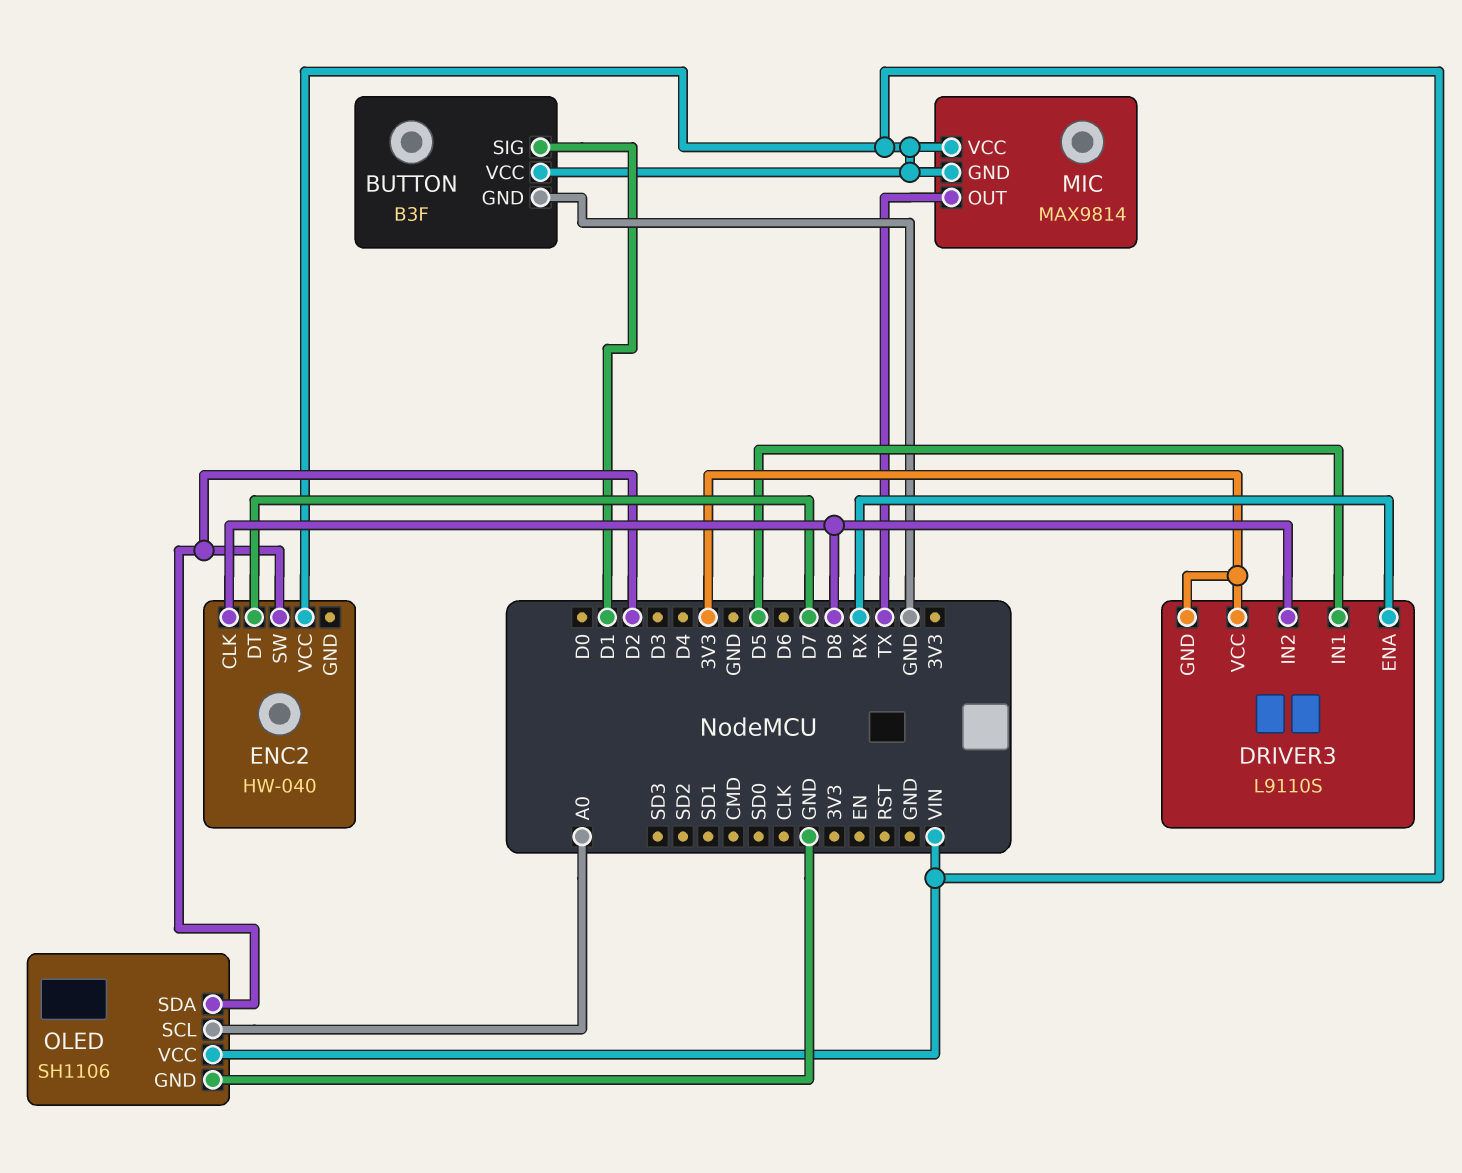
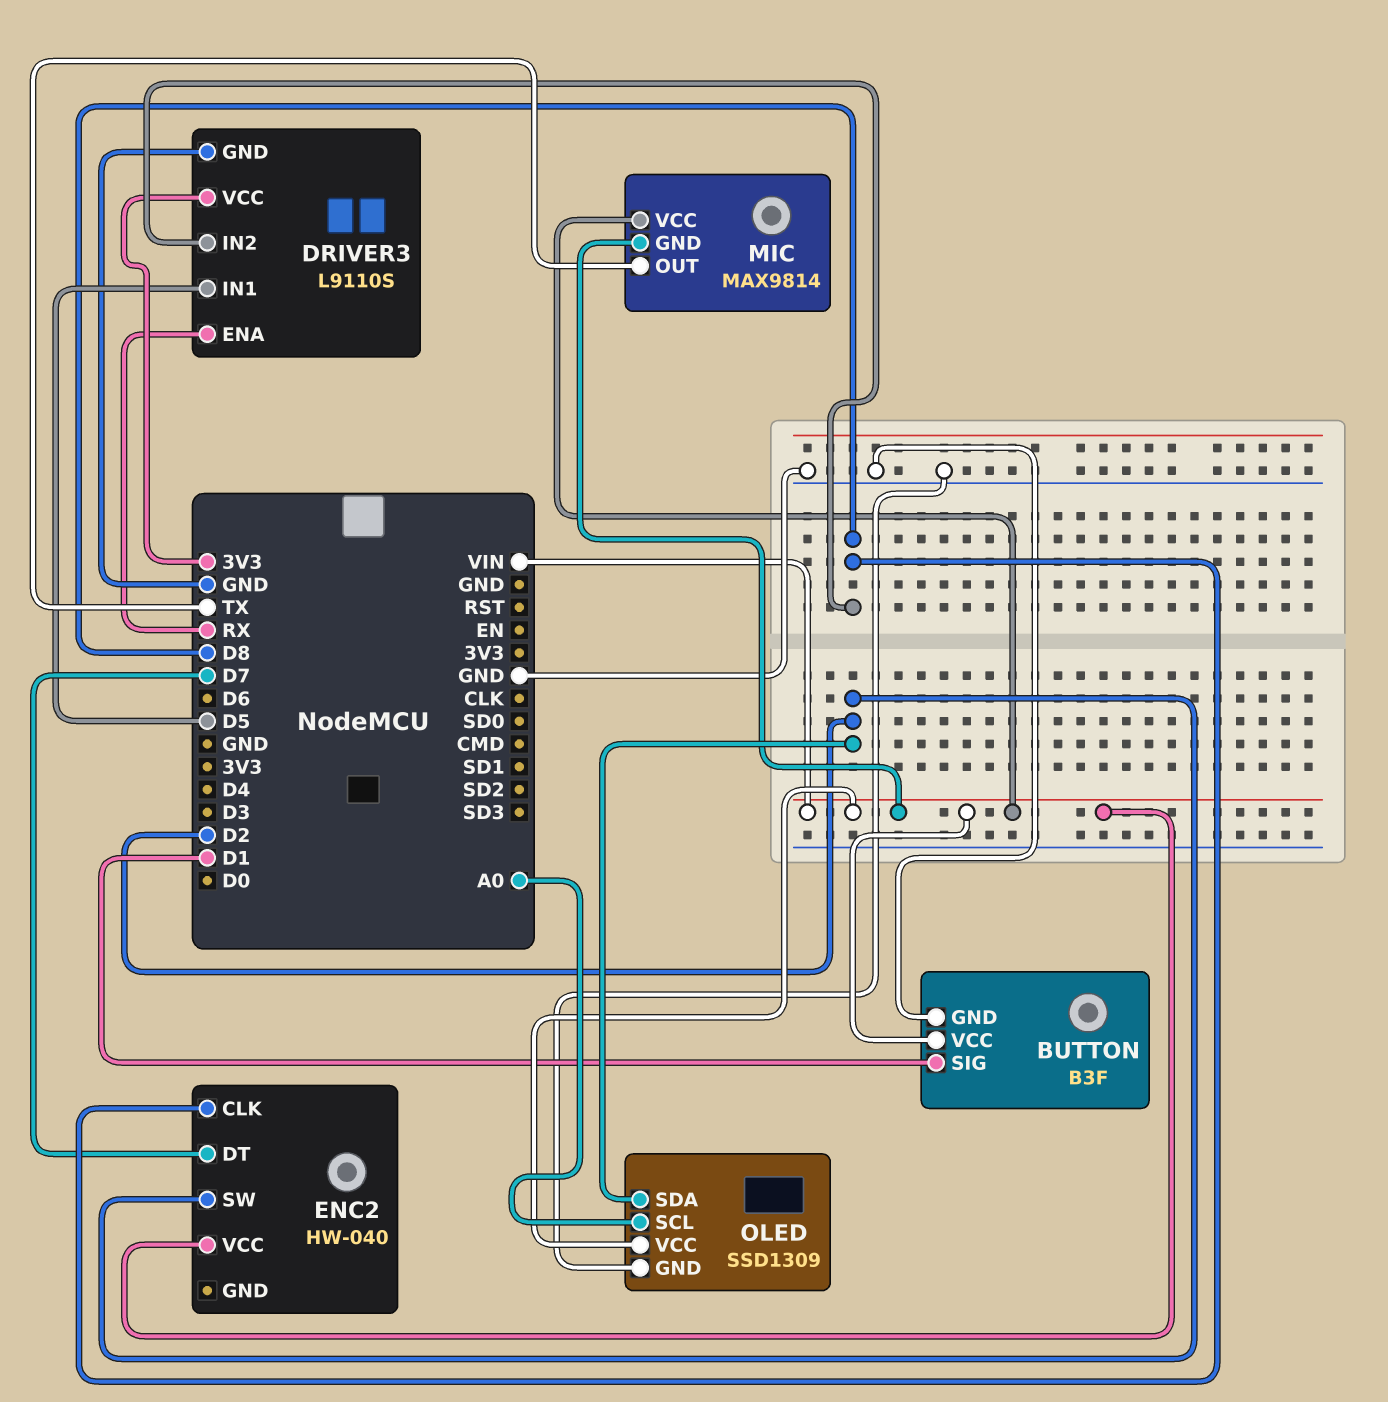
DRIVER3 pin GND: 3V3 -> GND
OLED: SH1106 -> SSD1309

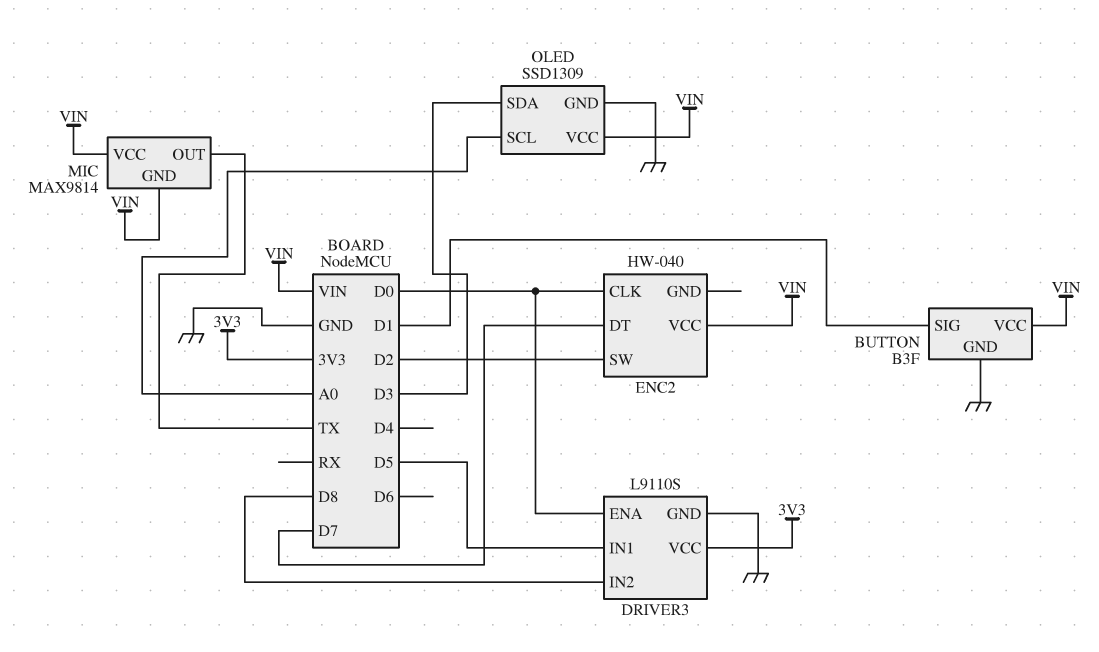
DRIVER3 pin ENA: RX -> D0
ENC2 pin CLK: D8 -> D0
OLED pin SDA: D2 -> D3

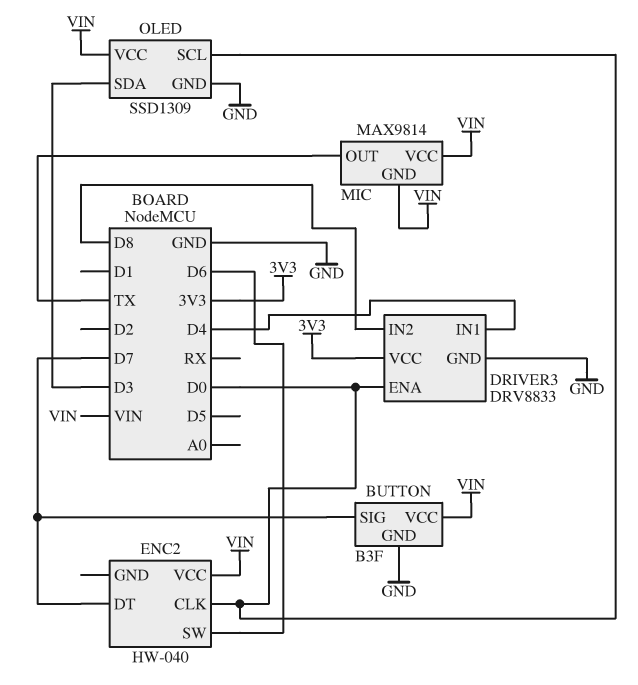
BUTTON pin SIG: D1 -> D7
DRIVER3: L9110S -> DRV8833
DRIVER3 pin IN1: D5 -> D4
ENC2 pin SW: D2 -> D6
OLED pin SCL: A0 -> D0

